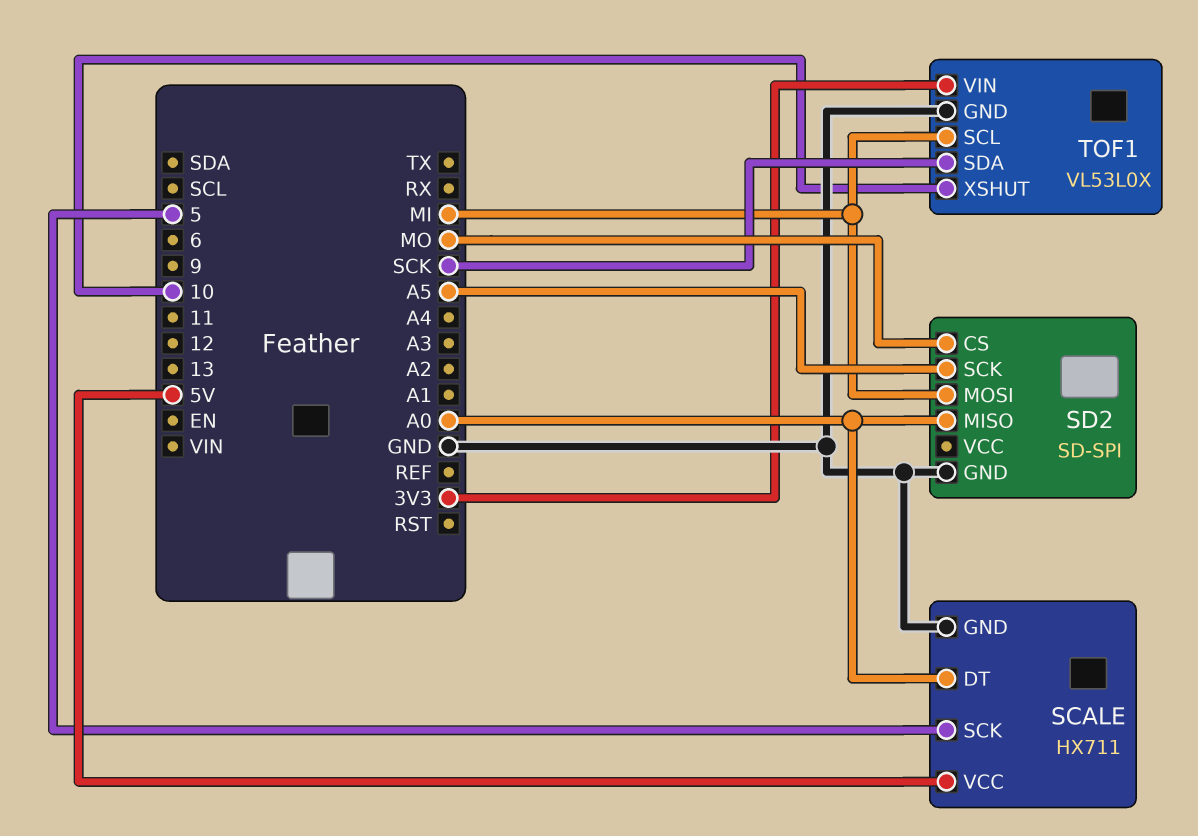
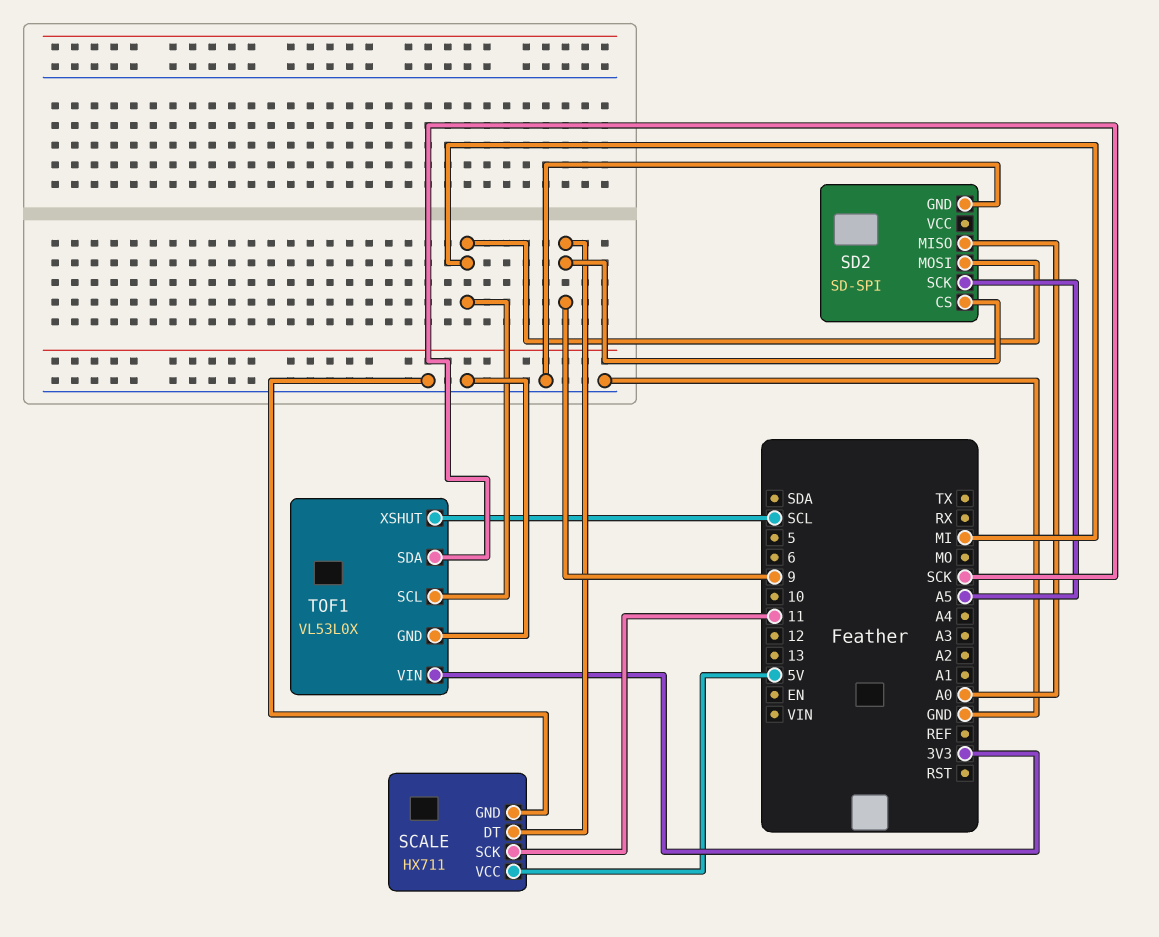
SCALE pin DT: A0 -> 9
SCALE pin SCK: 5 -> 11
SD2 pin CS: MO -> 9
TOF1 pin XSHUT: 10 -> SCL

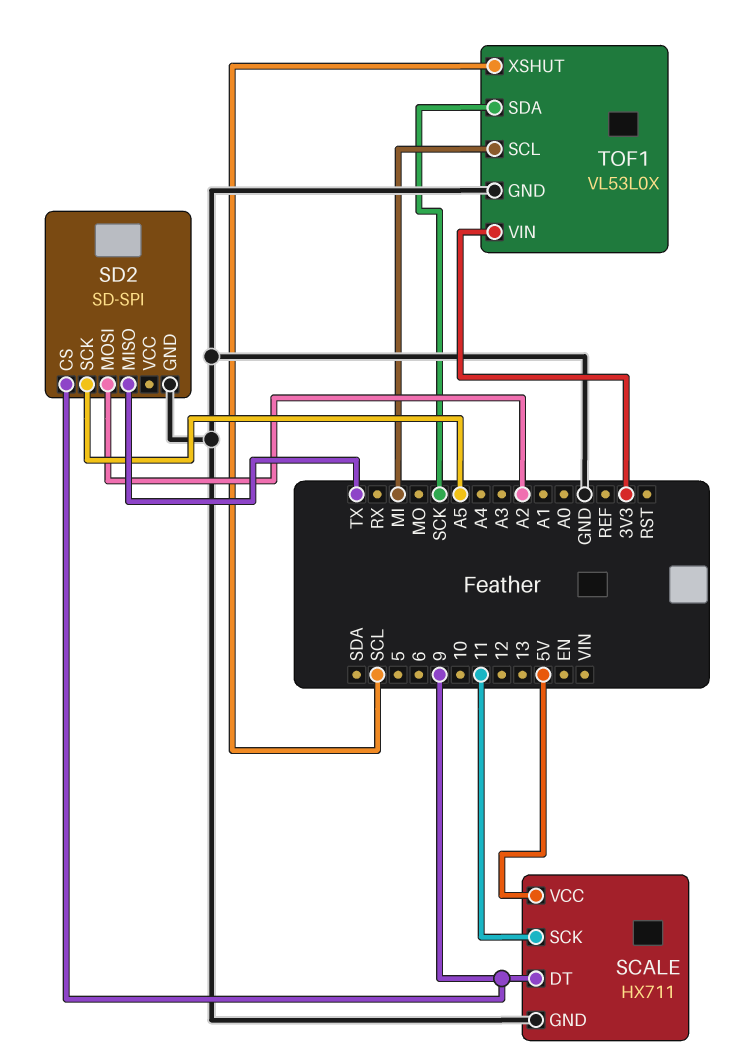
SD2 pin MISO: A0 -> TX
SD2 pin MOSI: MI -> A2

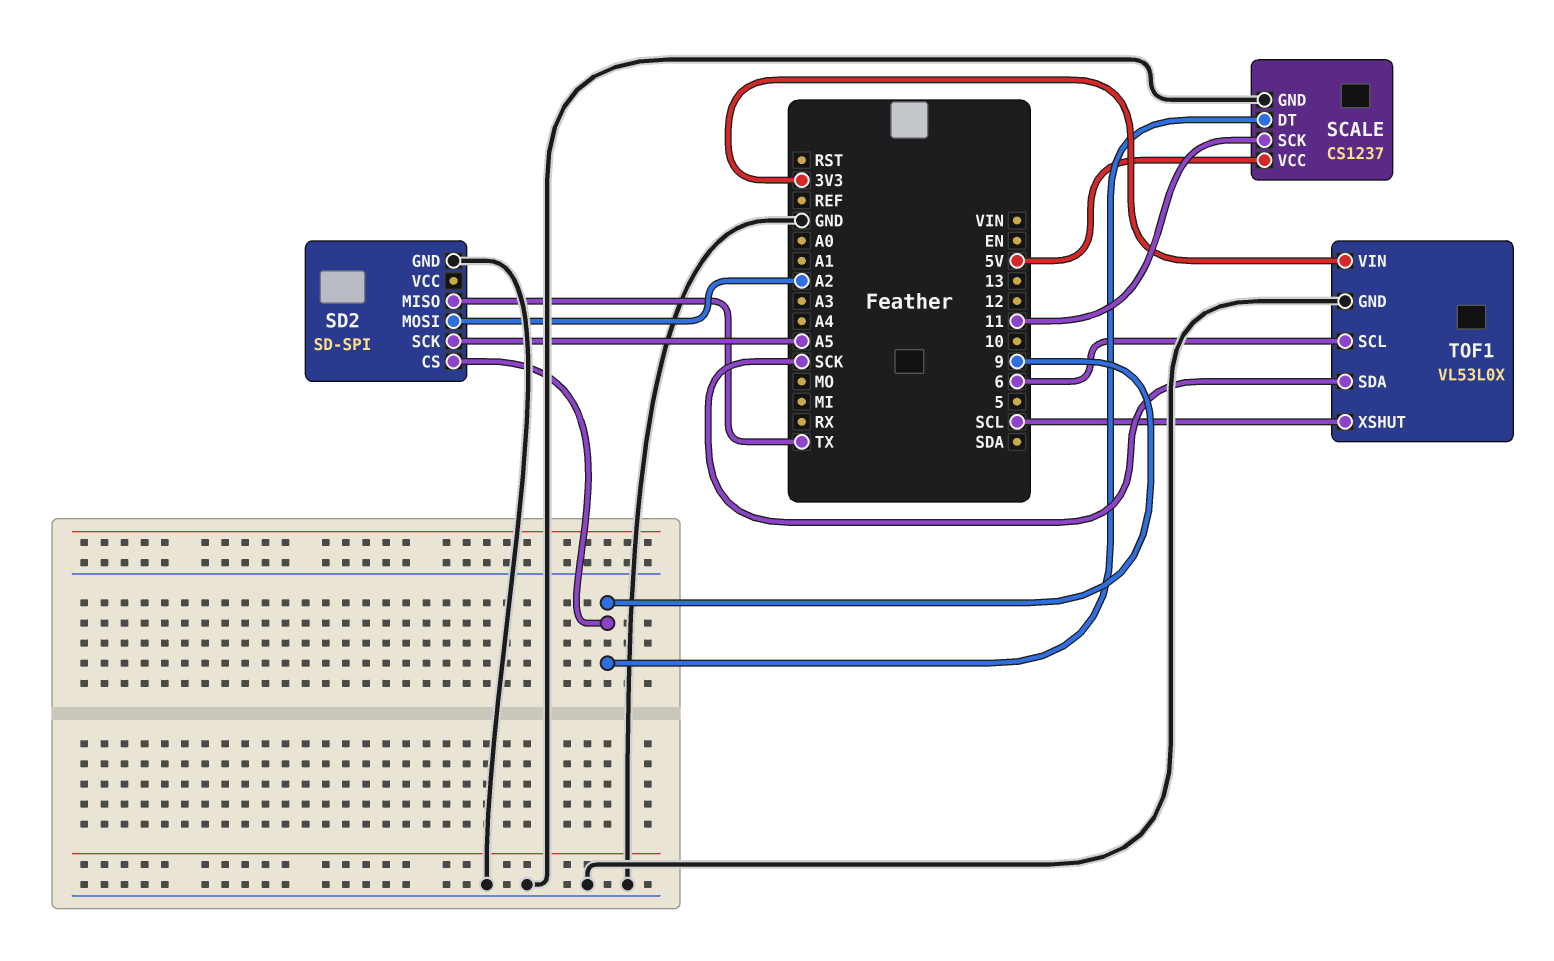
SCALE: HX711 -> CS1237
TOF1 pin SCL: MI -> 6

